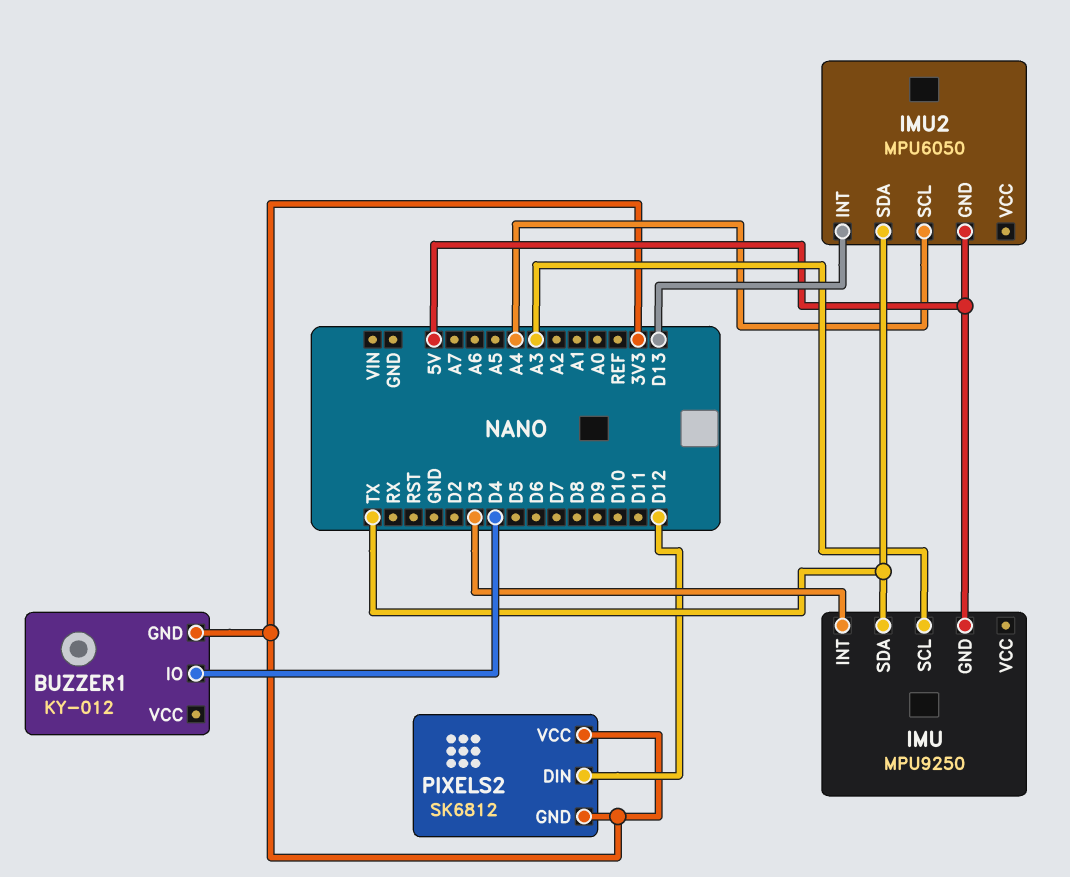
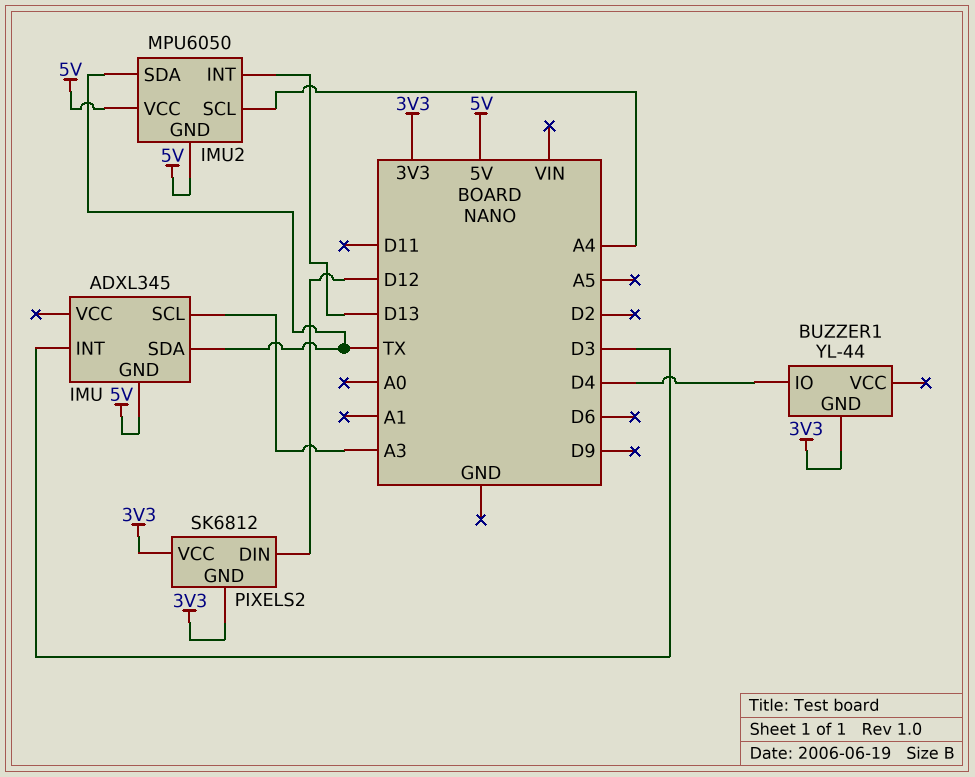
BUZZER1: KY-012 -> YL-44
IMU: MPU9250 -> ADXL345
IMU2 pin VCC: none -> 5V

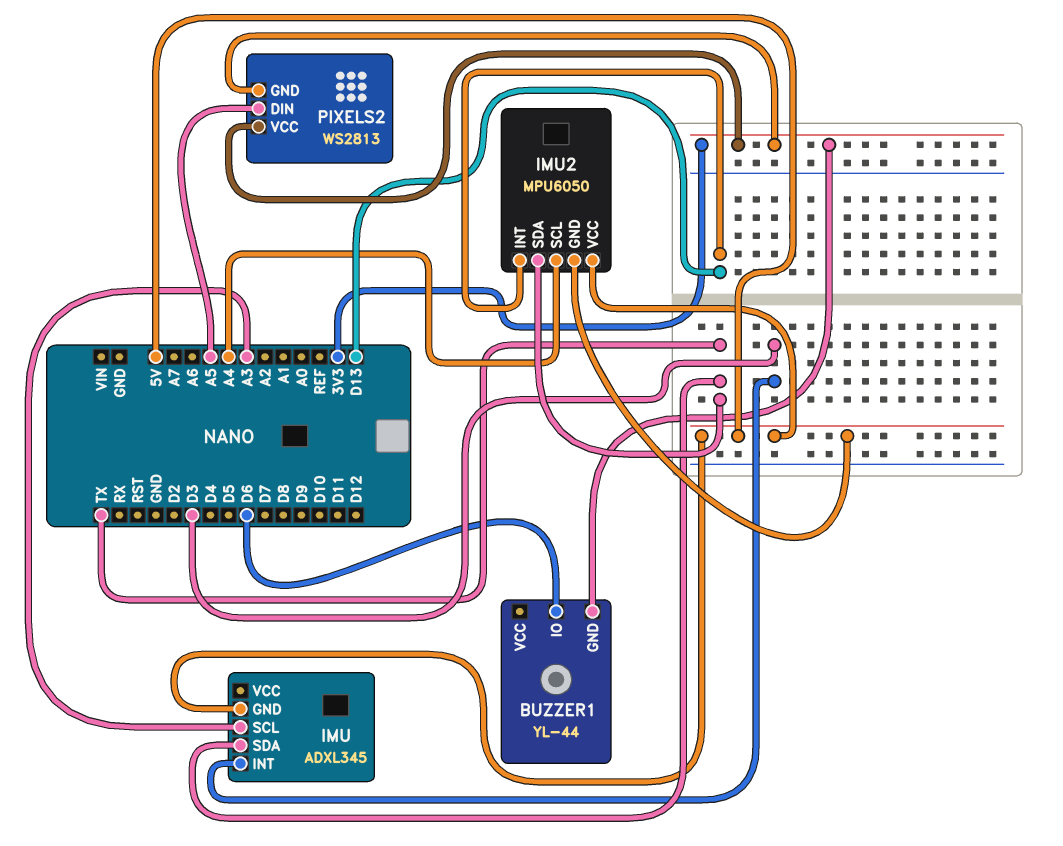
BUZZER1 pin IO: D4 -> D6
PIXELS2: SK6812 -> WS2813
PIXELS2 pin DIN: D12 -> A5

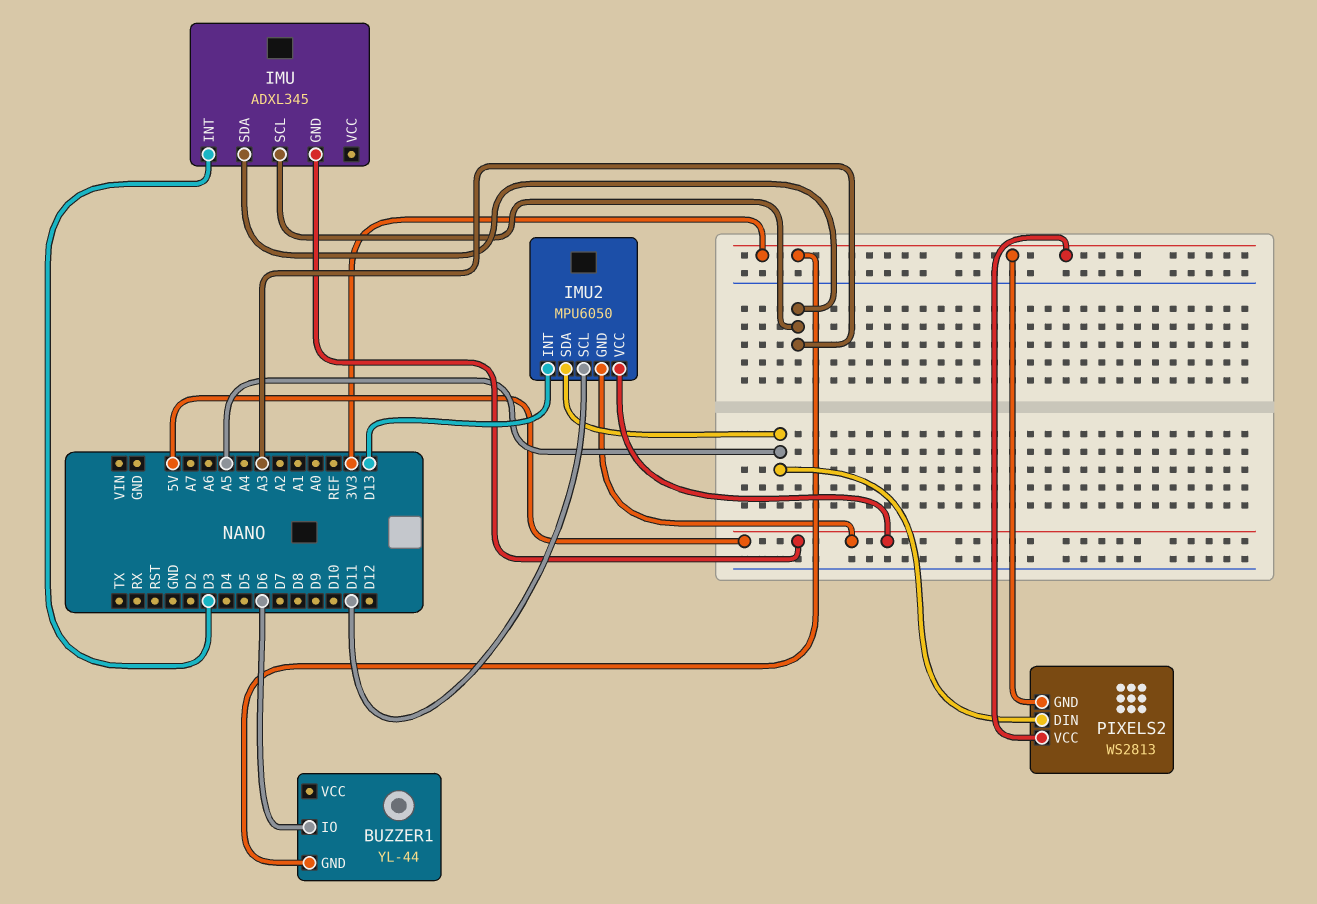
IMU pin SDA: TX -> A3
IMU2 pin SCL: A4 -> D11
IMU2 pin SDA: TX -> A5

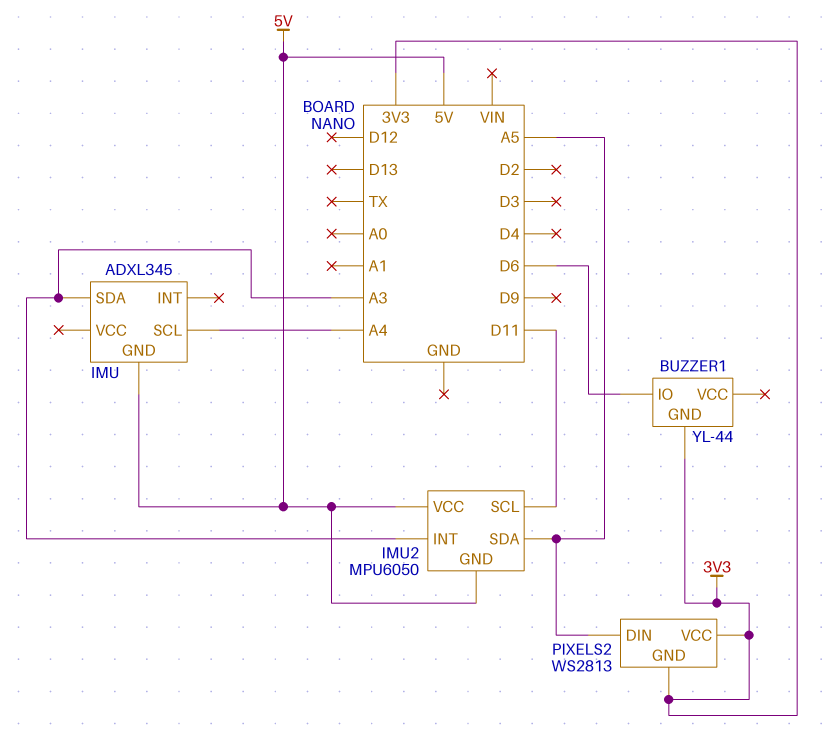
IMU pin INT: D3 -> none
IMU pin SCL: A3 -> A4
IMU2 pin INT: D13 -> A3

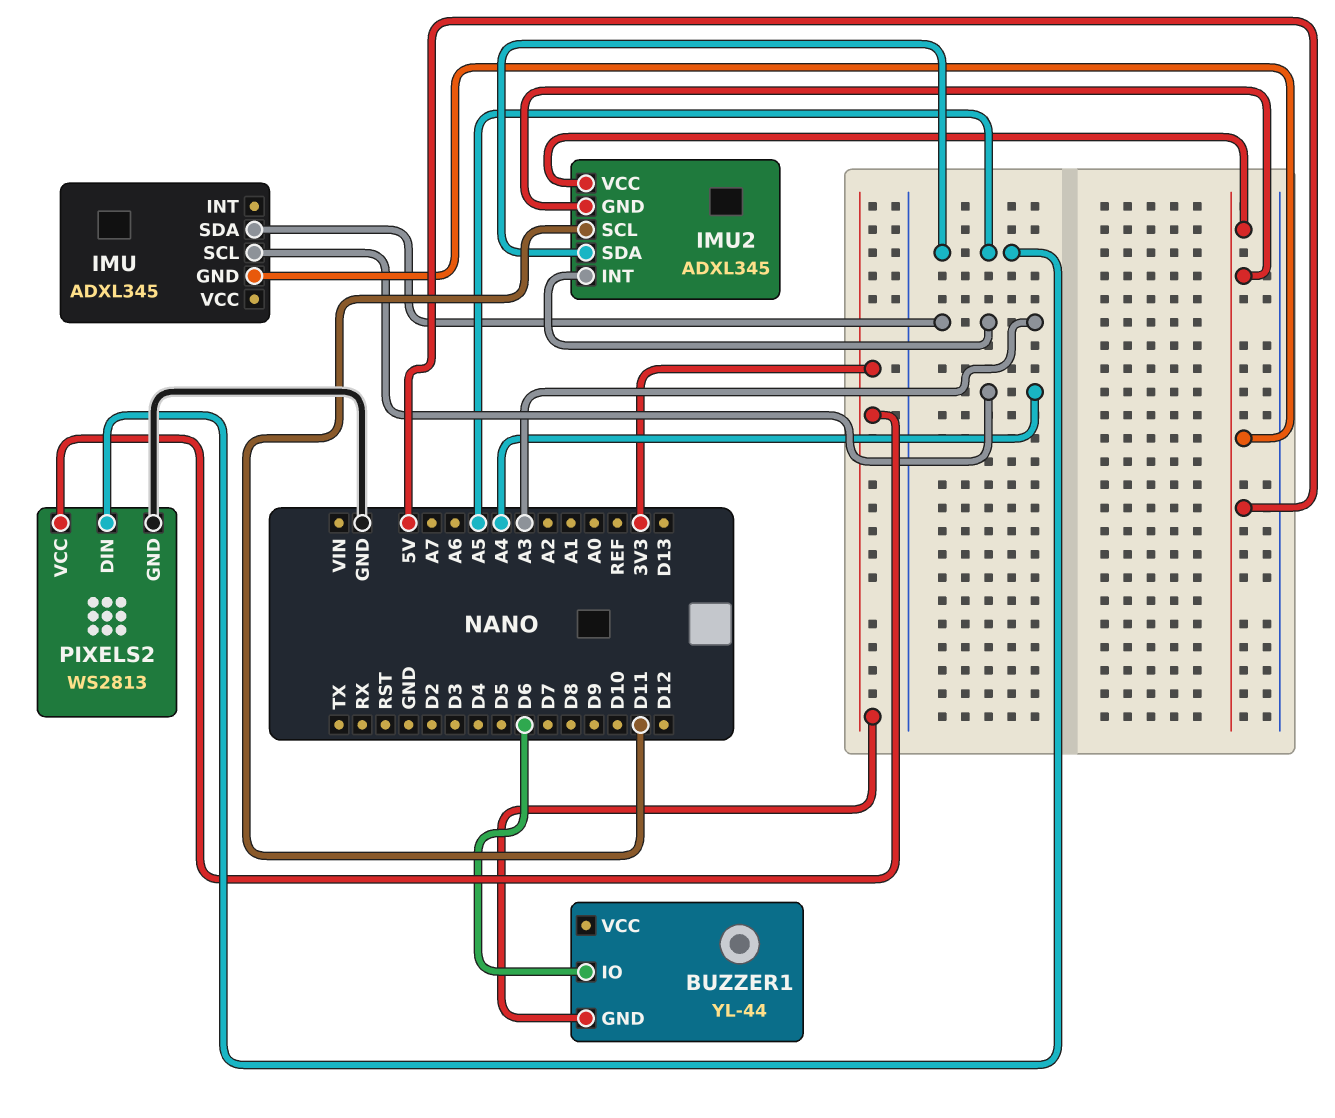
IMU2: MPU6050 -> ADXL345
PIXELS2 pin GND: 3V3 -> GND

